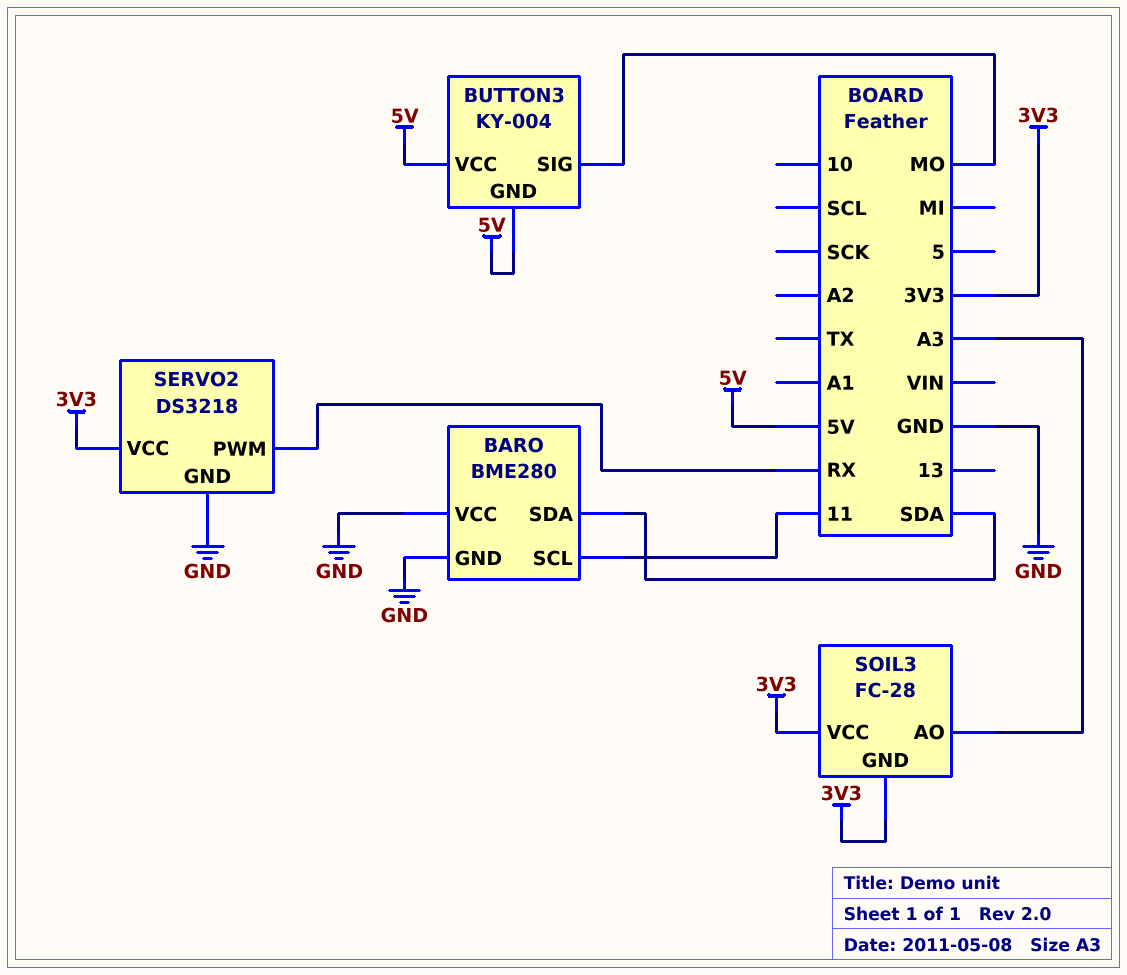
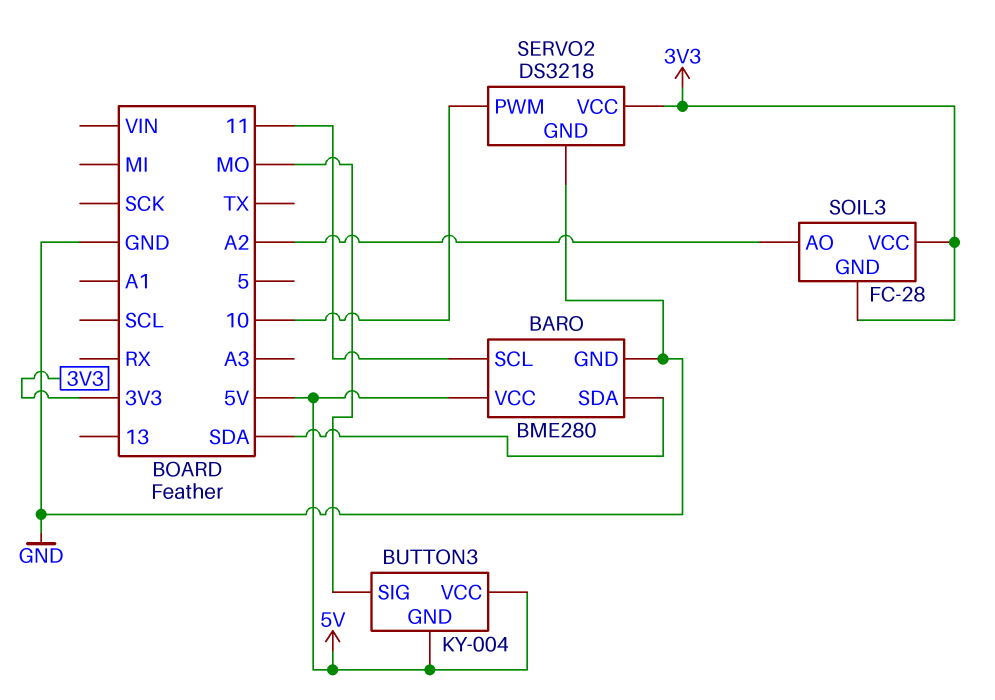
BARO pin VCC: GND -> 5V
SERVO2 pin PWM: RX -> 10
SOIL3 pin AO: A3 -> A2

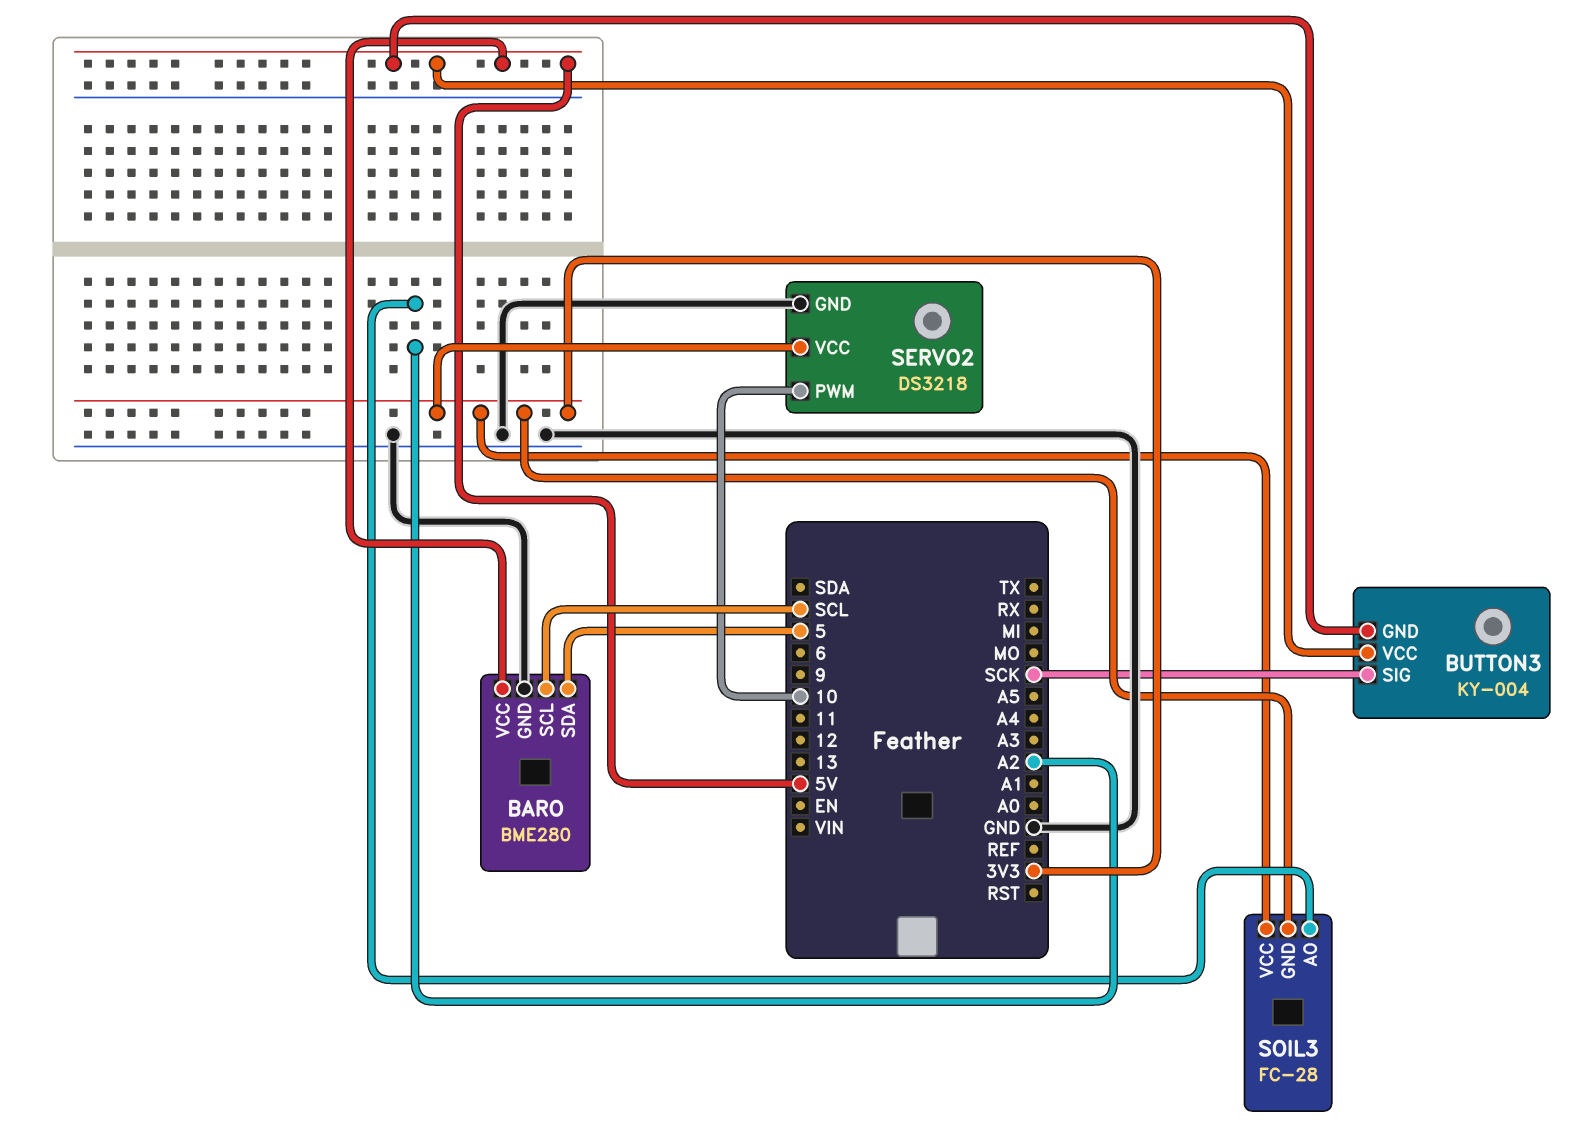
BARO pin SCL: 11 -> SCL
BARO pin SDA: SDA -> 5
BUTTON3 pin SIG: MO -> SCK

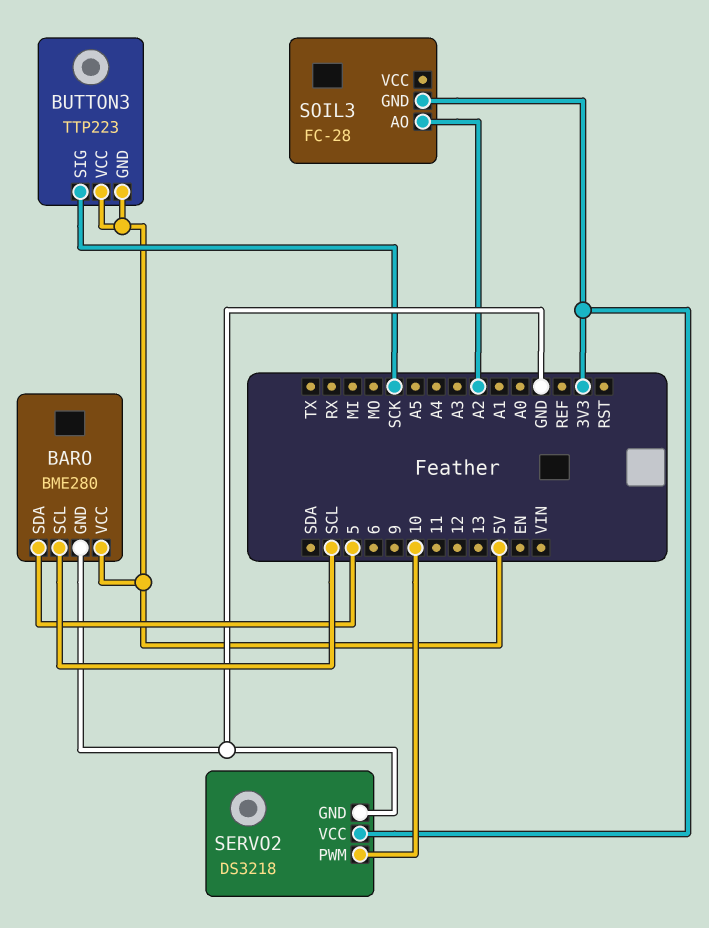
BUTTON3: KY-004 -> TTP223
SOIL3 pin VCC: 3V3 -> none

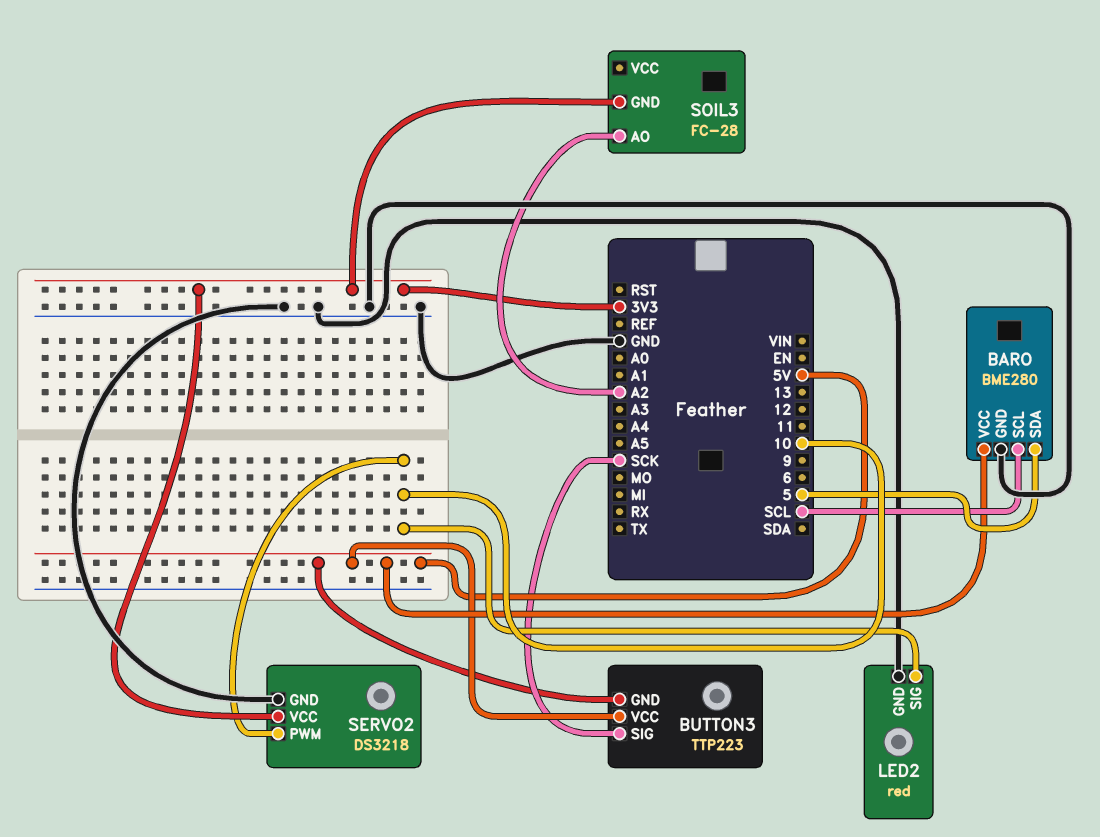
LED2: none -> red
LED2 pin GND: none -> GND
LED2 pin SIG: none -> 10

